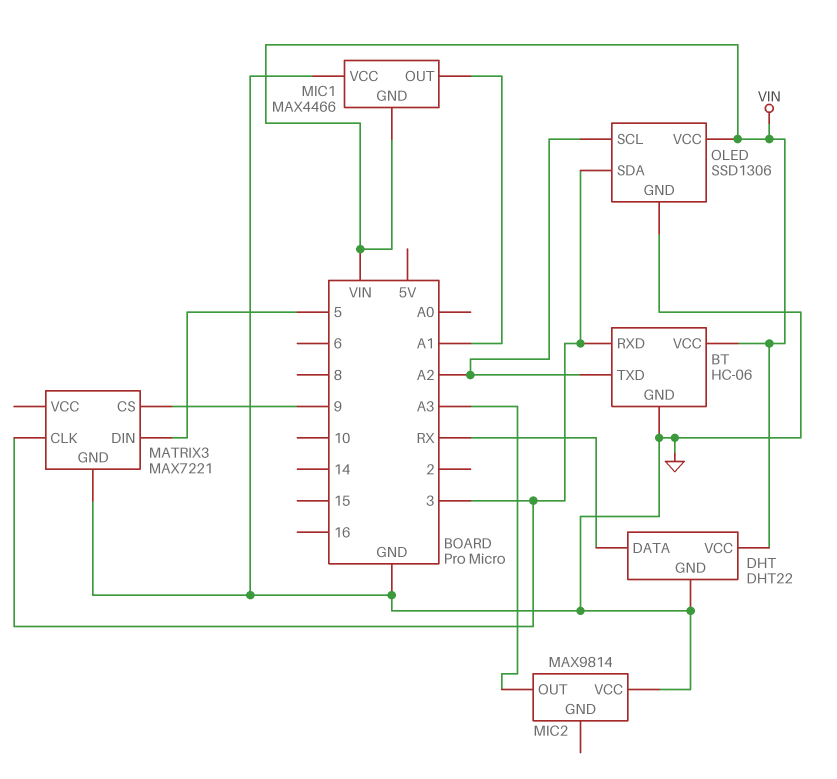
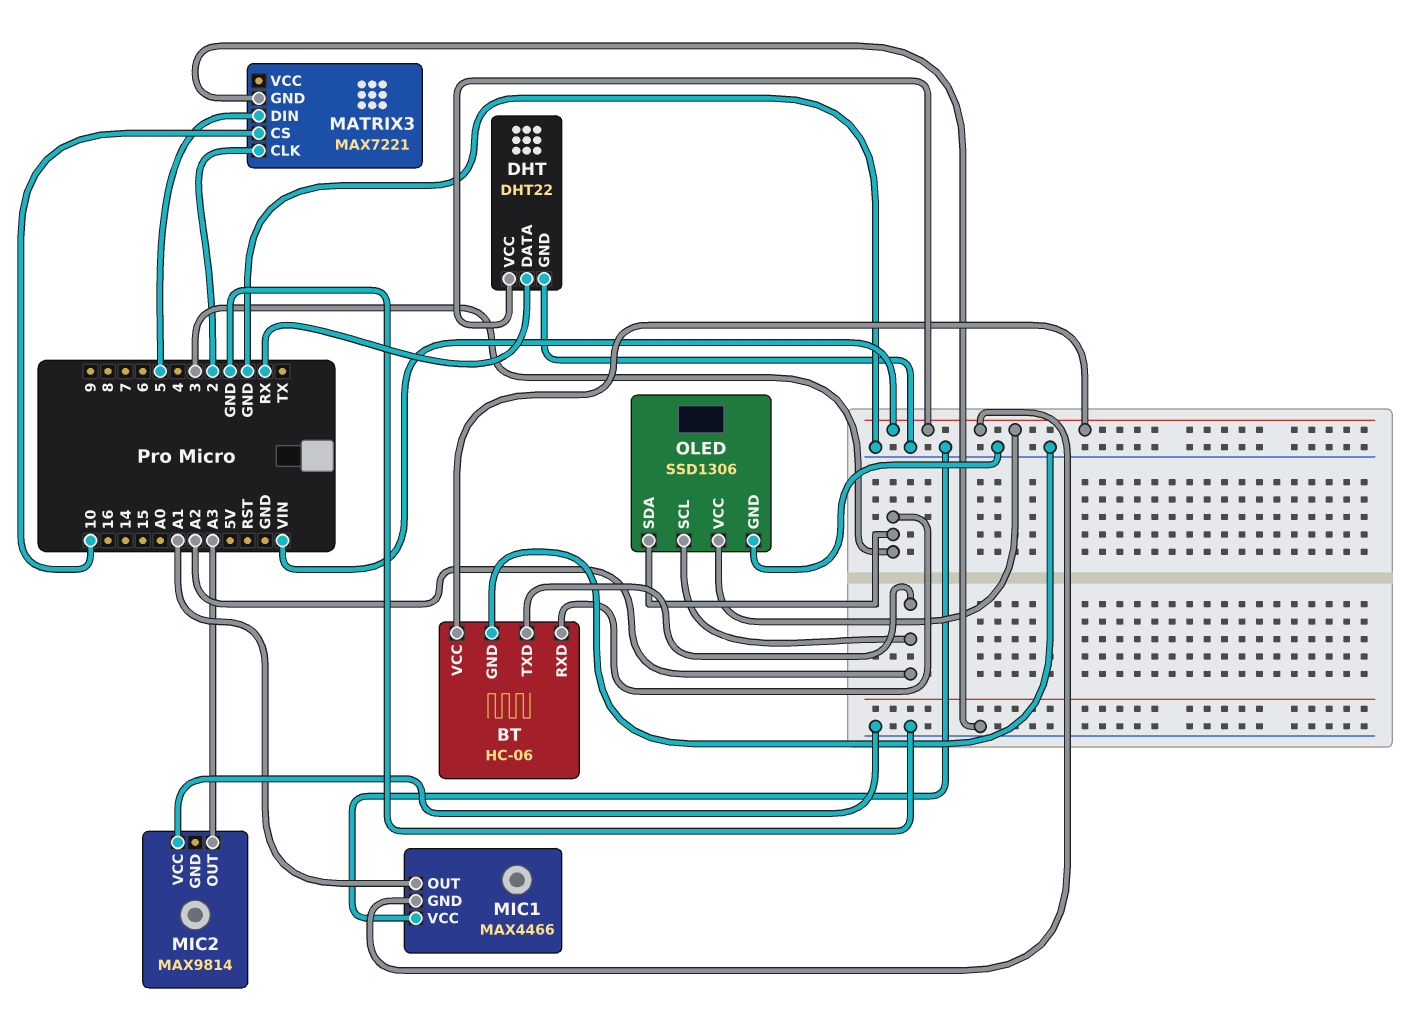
MATRIX3 pin CLK: 3 -> 2
MATRIX3 pin CS: 9 -> 10

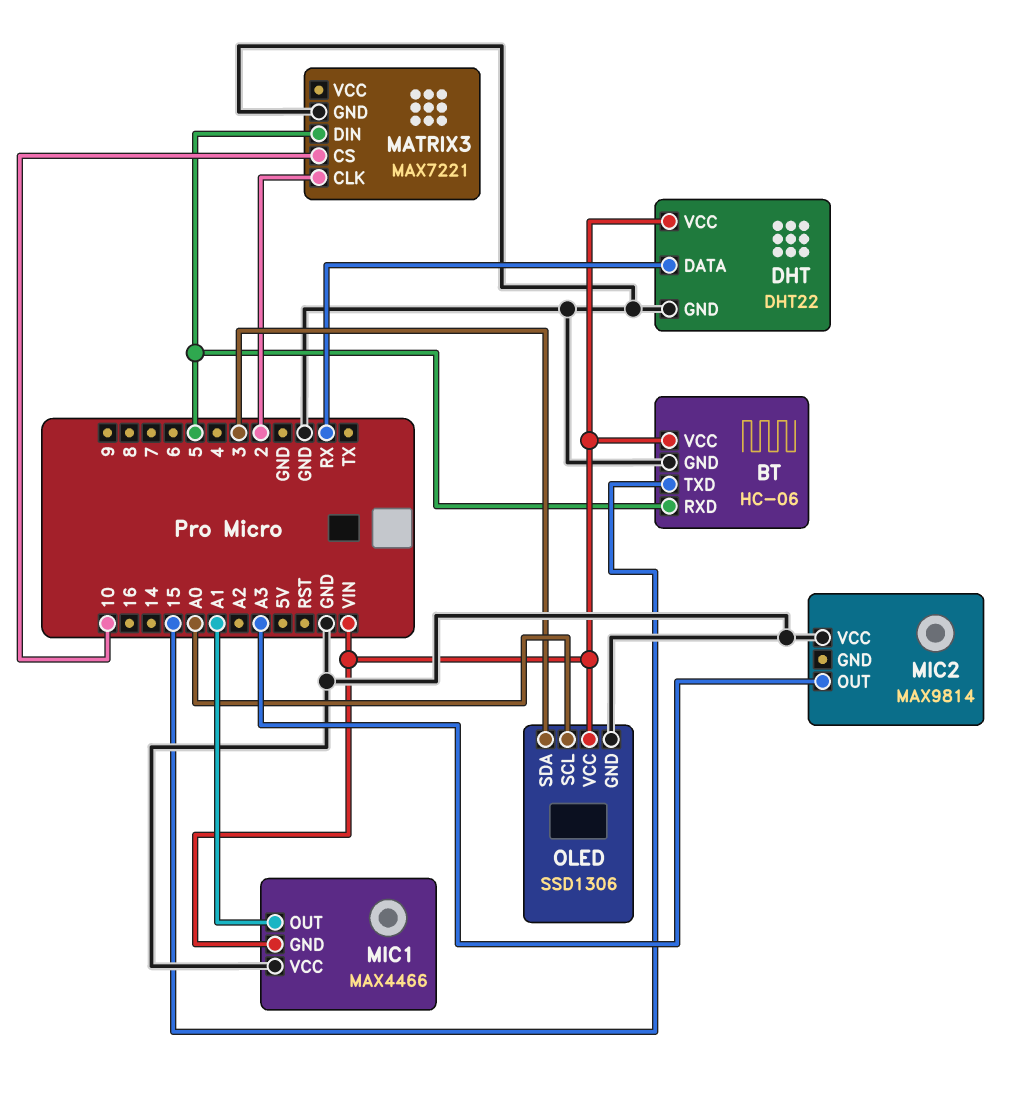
BT pin RXD: 3 -> 5
BT pin TXD: A2 -> 15
OLED pin SCL: A2 -> A0

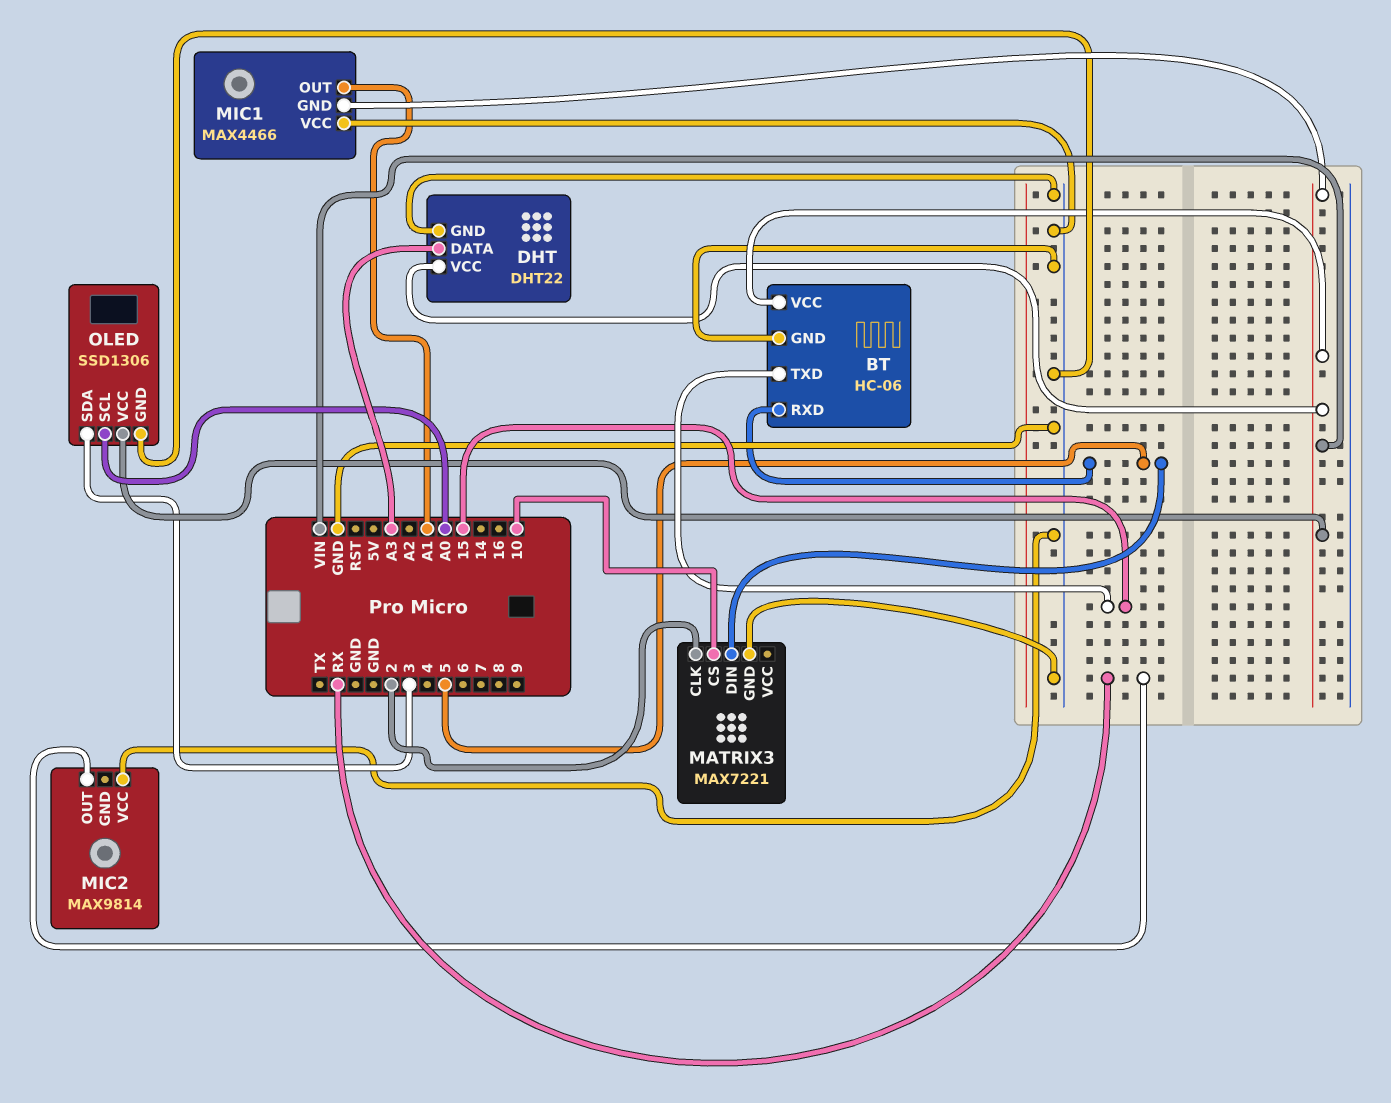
DHT pin DATA: RX -> A3
MIC2 pin OUT: A3 -> RX

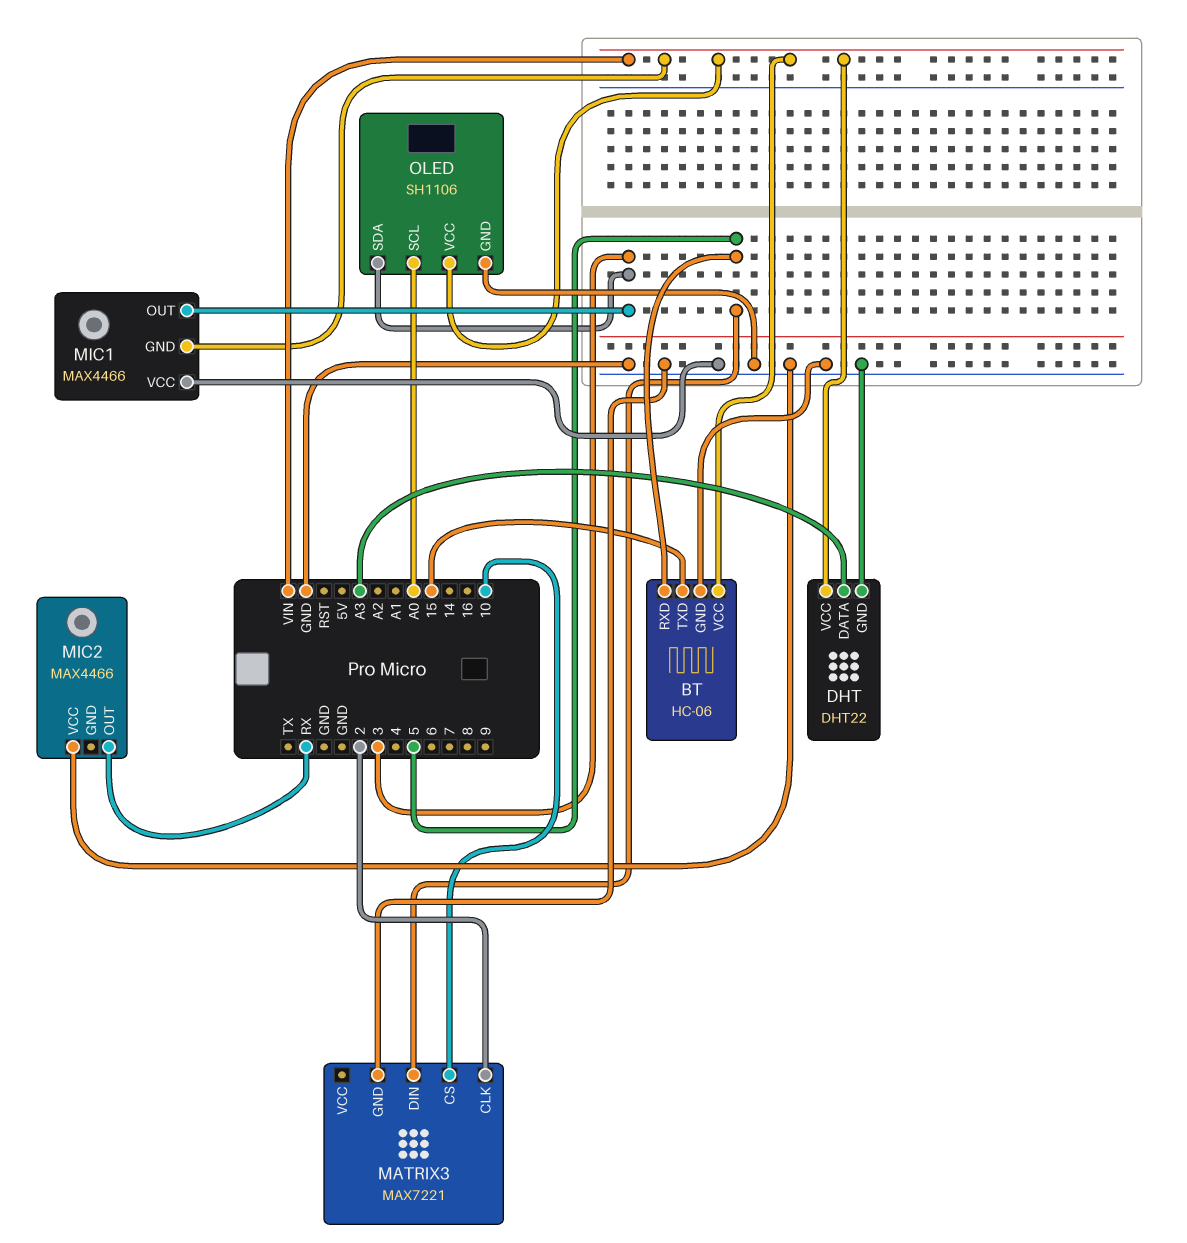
MIC1 pin OUT: A1 -> 3
MIC2: MAX9814 -> MAX4466
OLED: SSD1306 -> SH1106

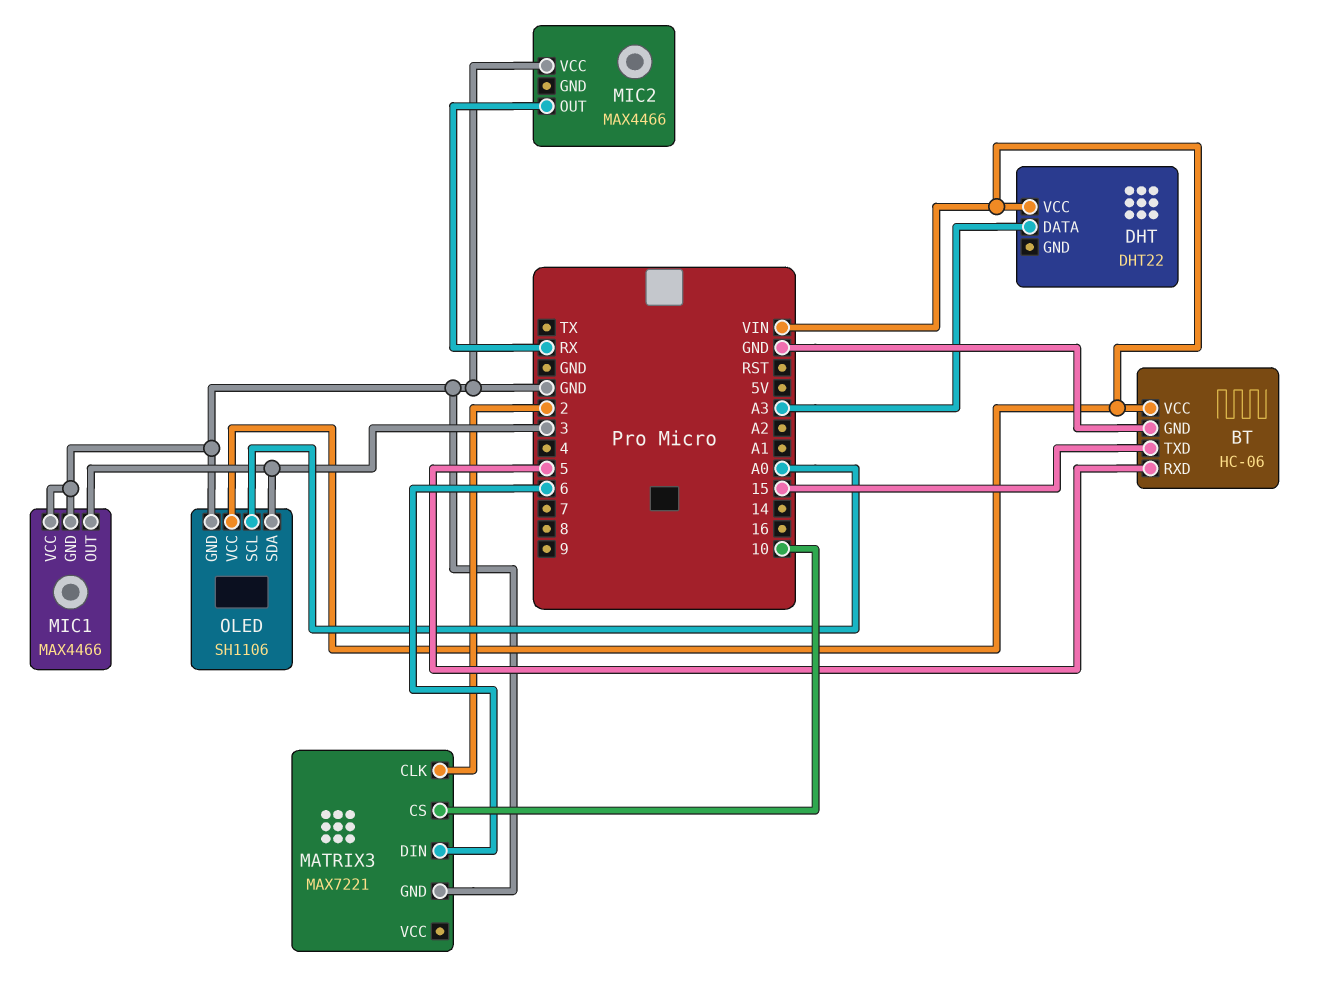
DHT pin GND: GND -> none
MATRIX3 pin DIN: 5 -> 6
MIC1 pin GND: VIN -> GND

